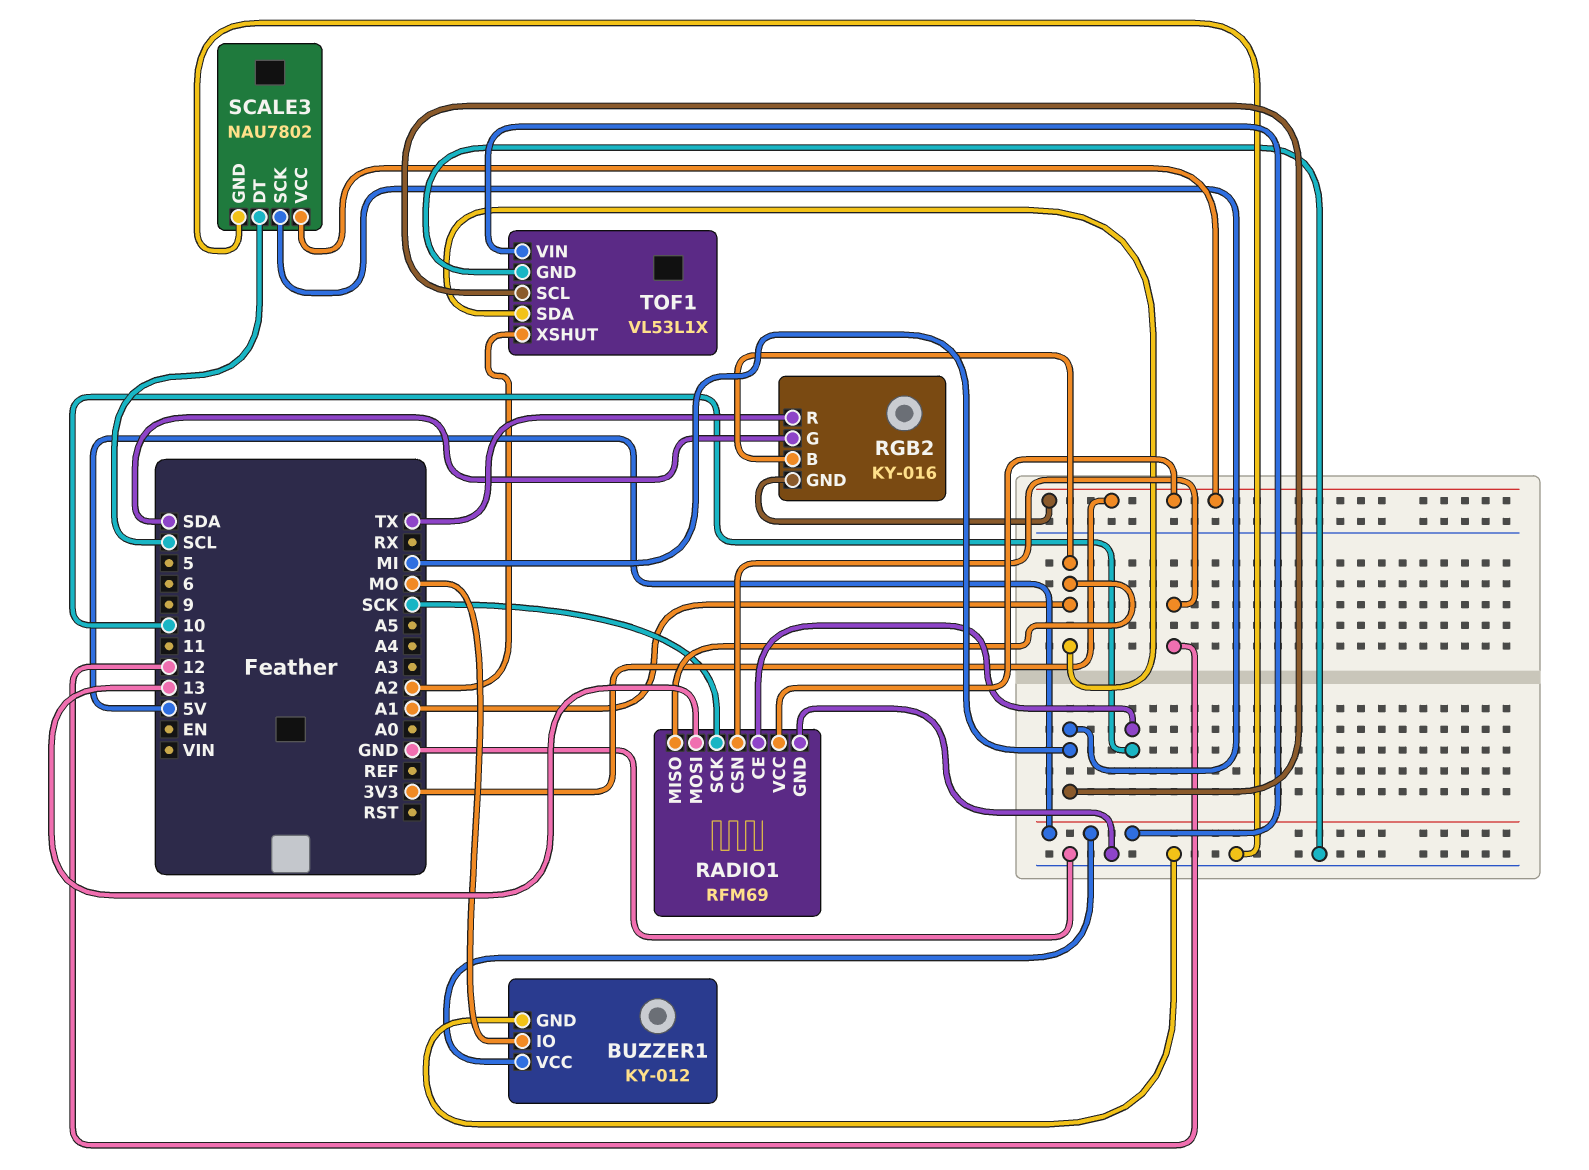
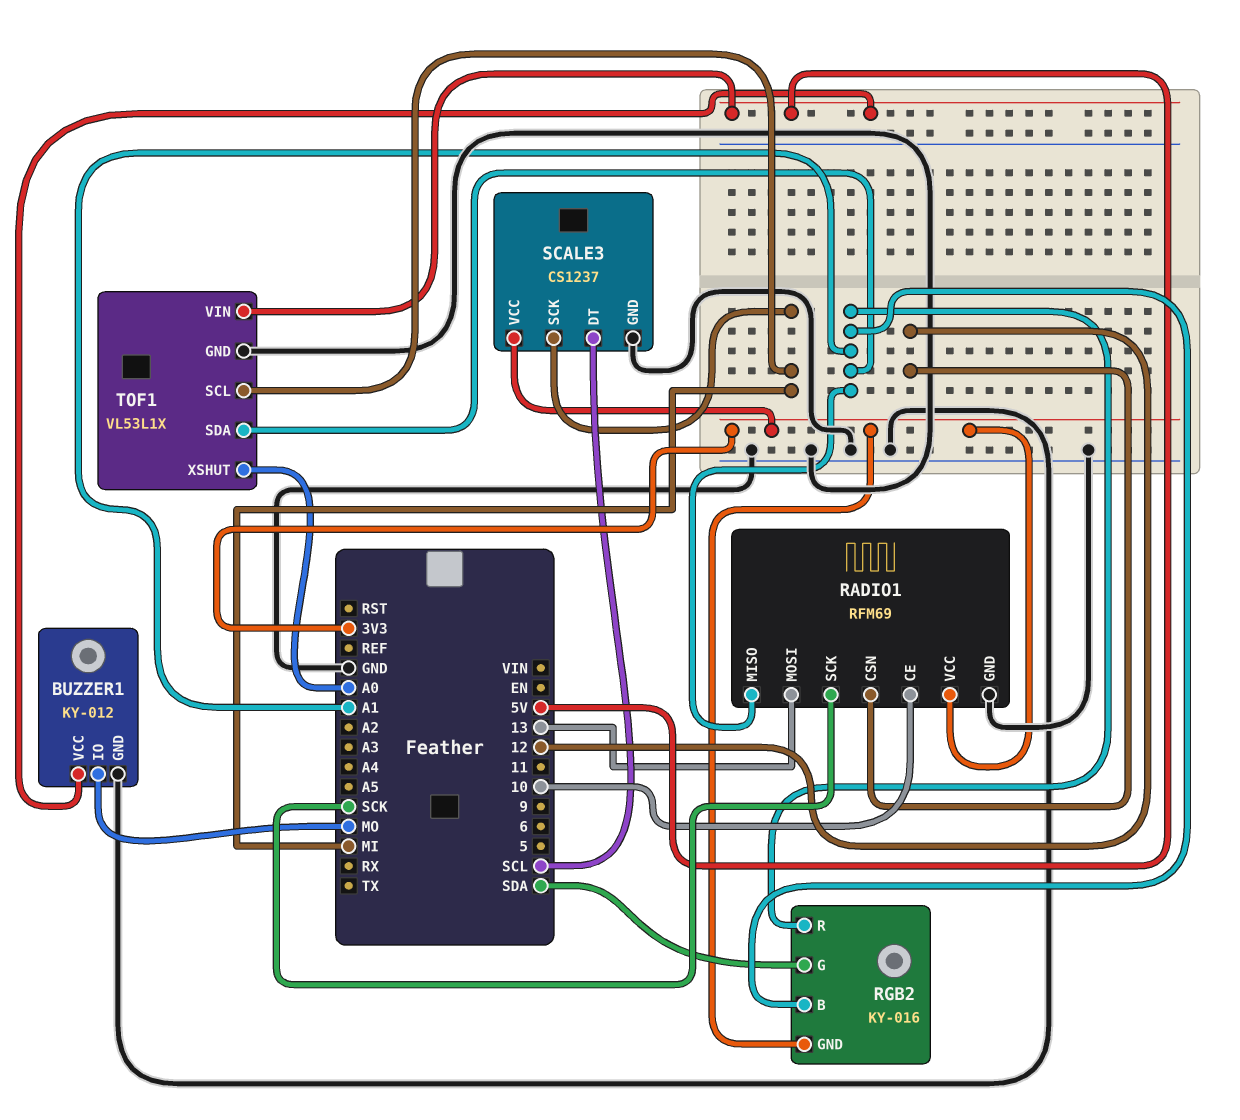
RGB2 pin R: TX -> A1
SCALE3: NAU7802 -> CS1237
TOF1 pin XSHUT: A2 -> A0

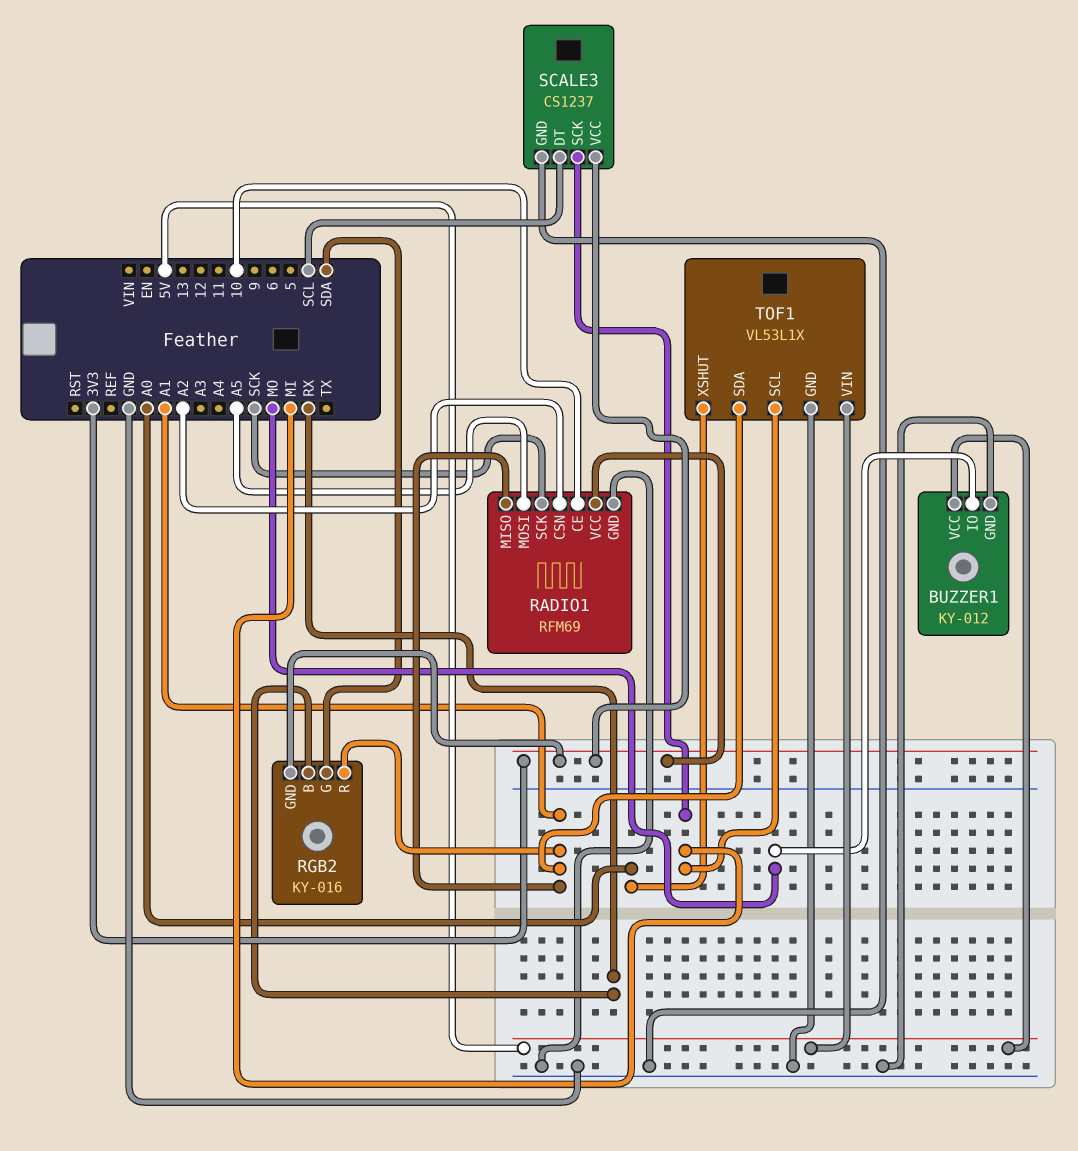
RADIO1 pin CSN: 12 -> A2
RADIO1 pin MOSI: 13 -> A5
RGB2 pin B: A1 -> RX

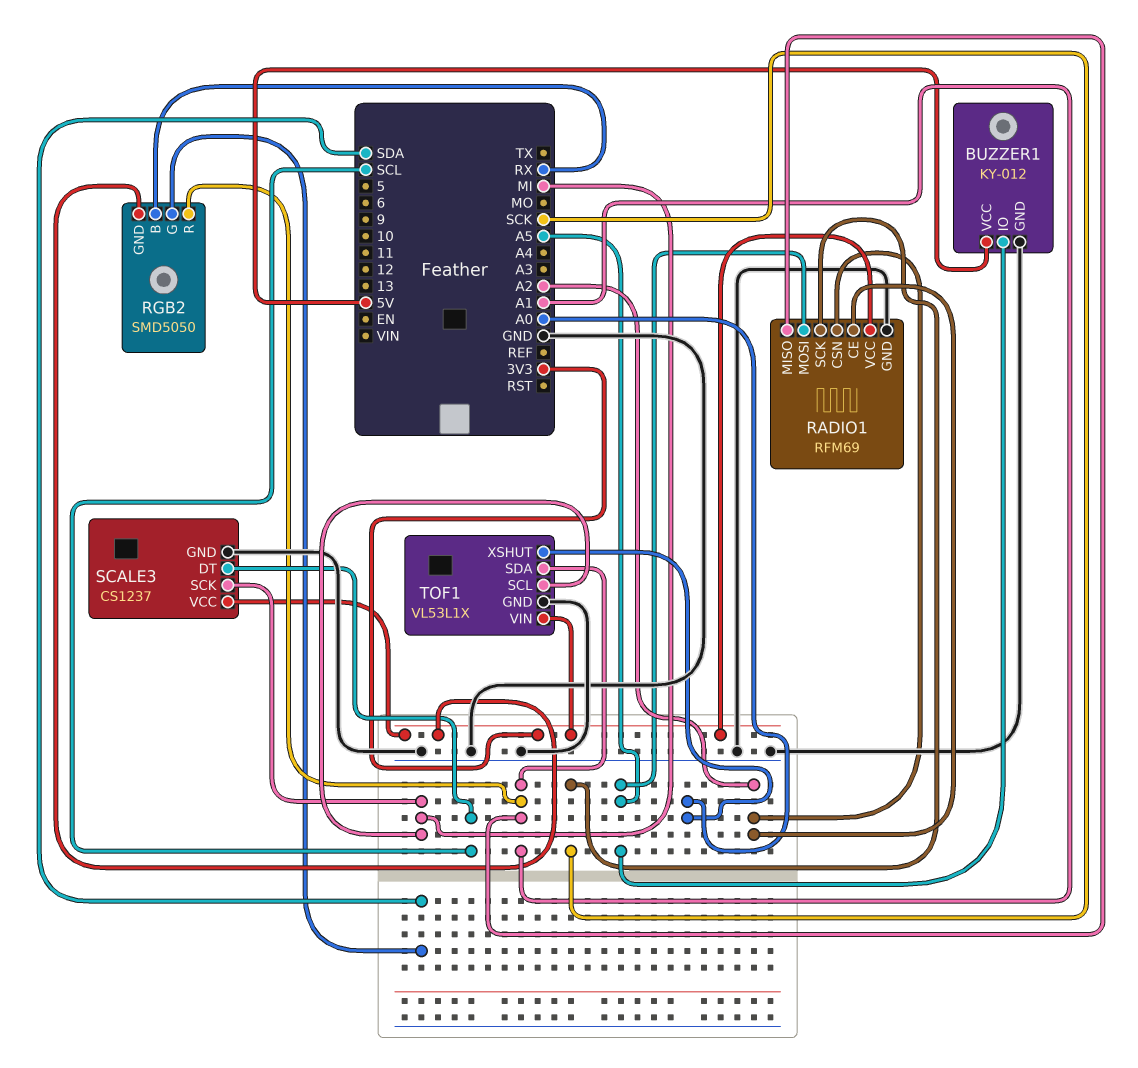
BUZZER1 pin IO: MO -> A5
RADIO1 pin CE: 10 -> A2
RGB2: KY-016 -> SMD5050
TOF1 pin VIN: 5V -> 3V3

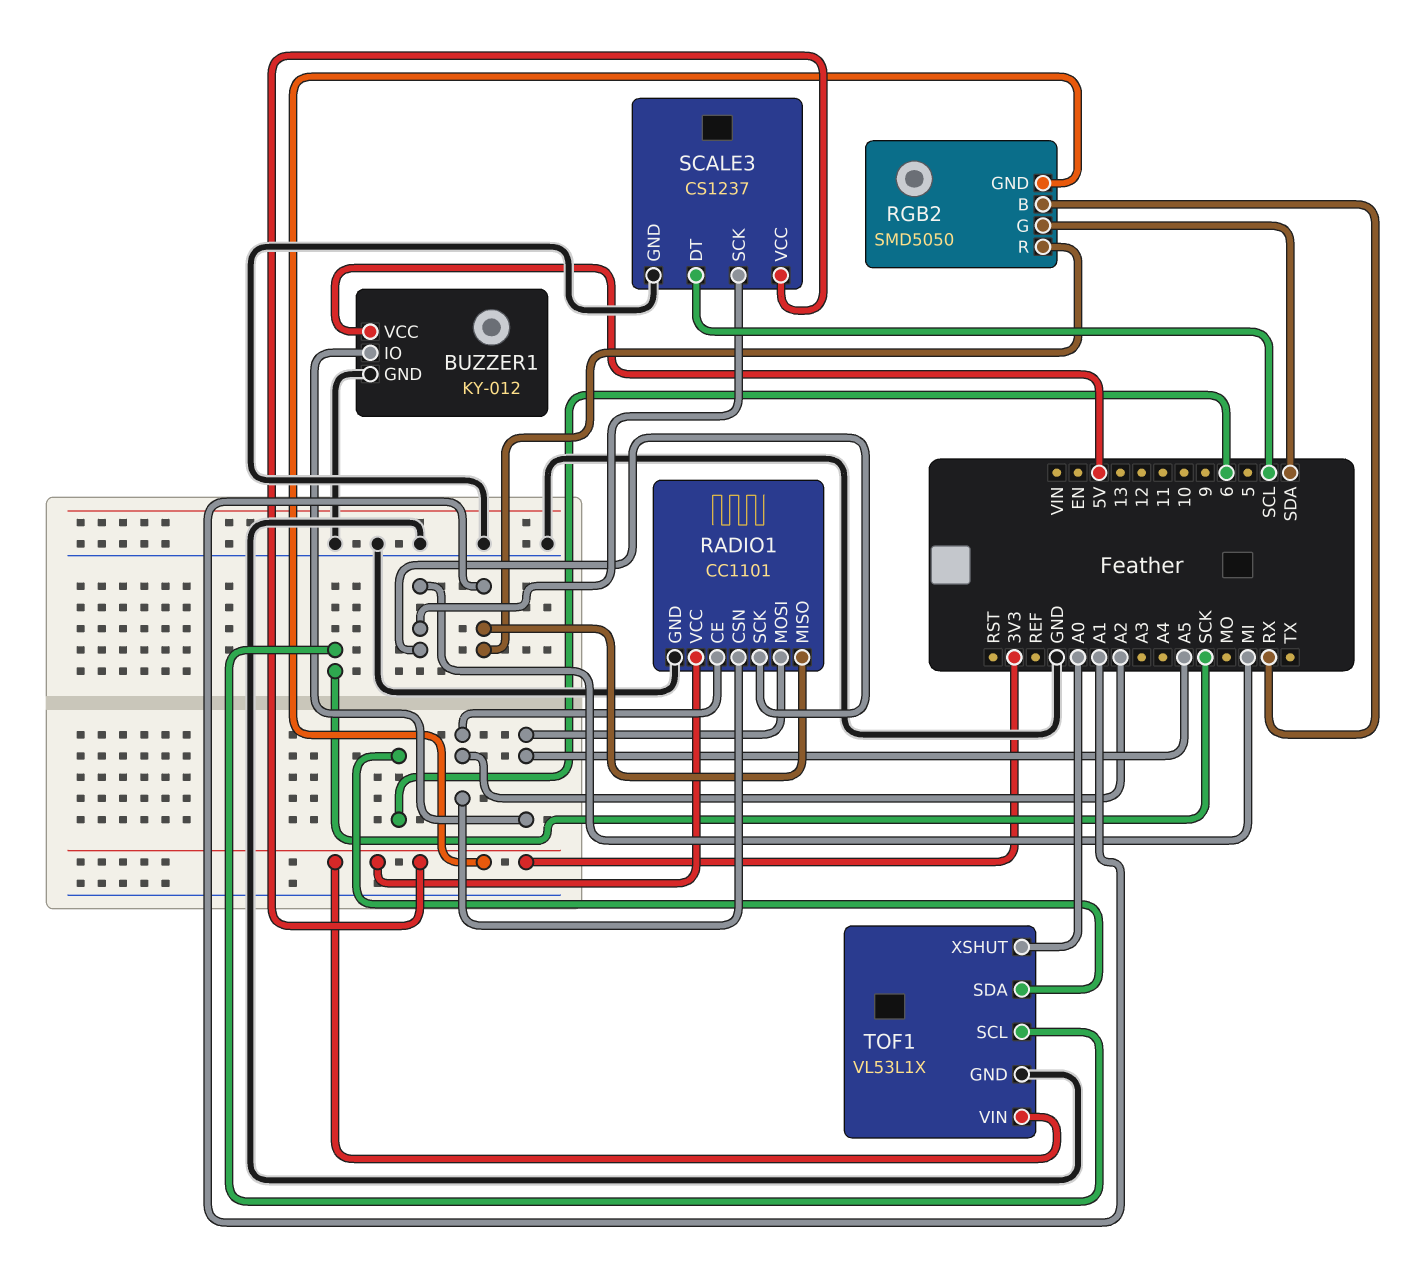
RADIO1: RFM69 -> CC1101
RADIO1 pin SCK: SCK -> MI
TOF1 pin SCL: MI -> SCK
TOF1 pin SDA: A1 -> 6

